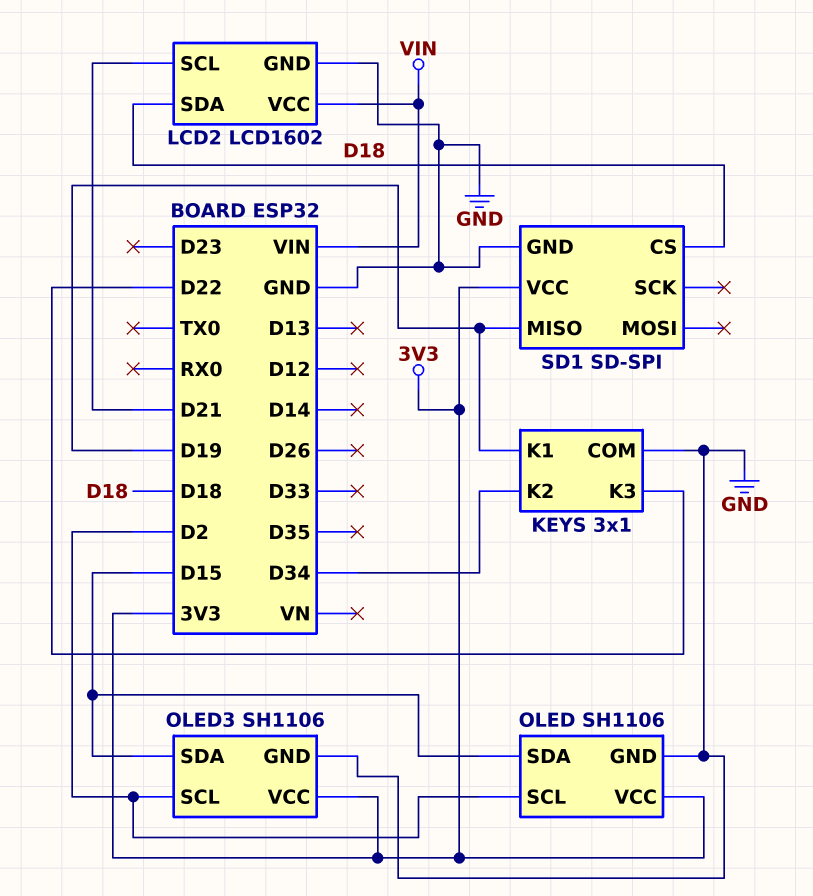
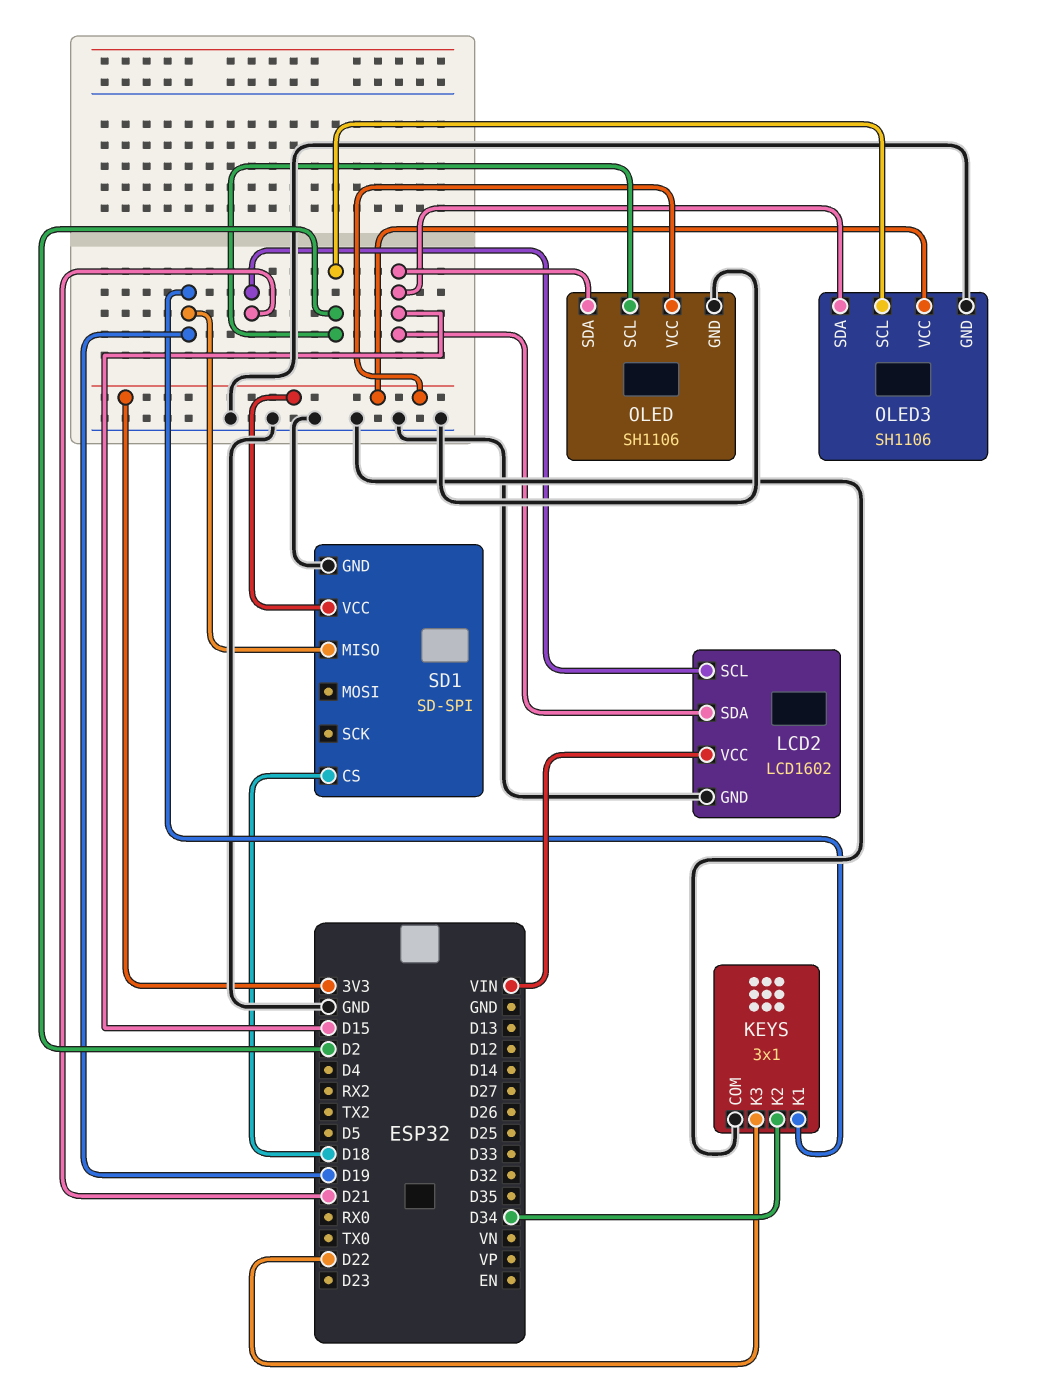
LCD2 pin SDA: D18 -> D15

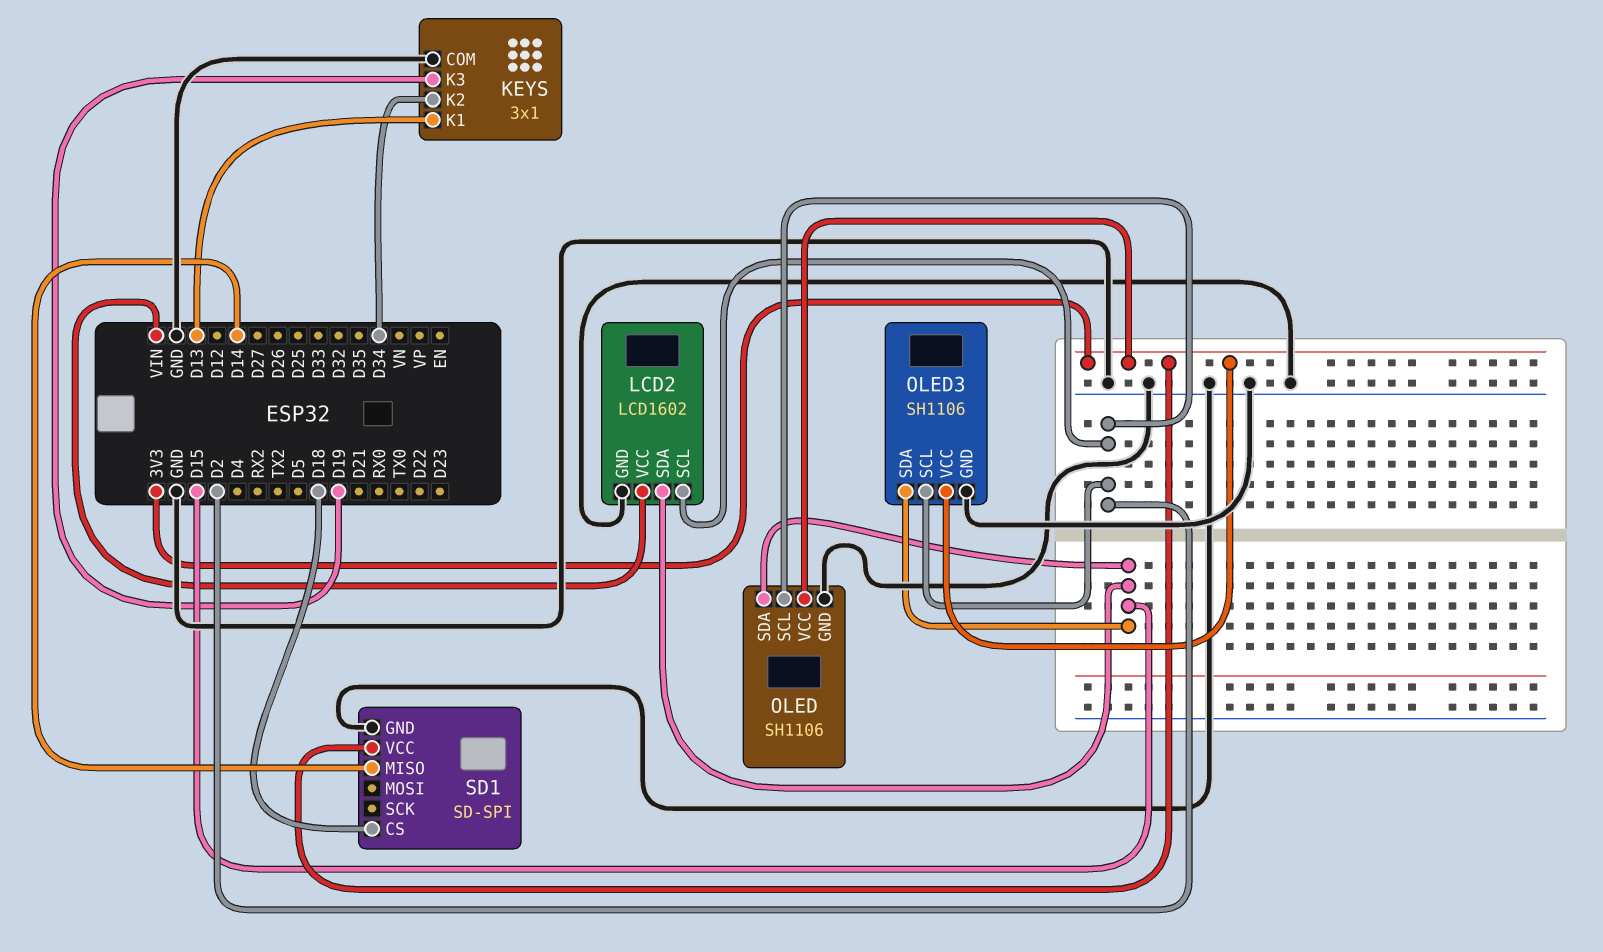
KEYS pin K1: D19 -> D13
KEYS pin K3: D22 -> D19
LCD2 pin SCL: D21 -> D2
SD1 pin MISO: D19 -> D14

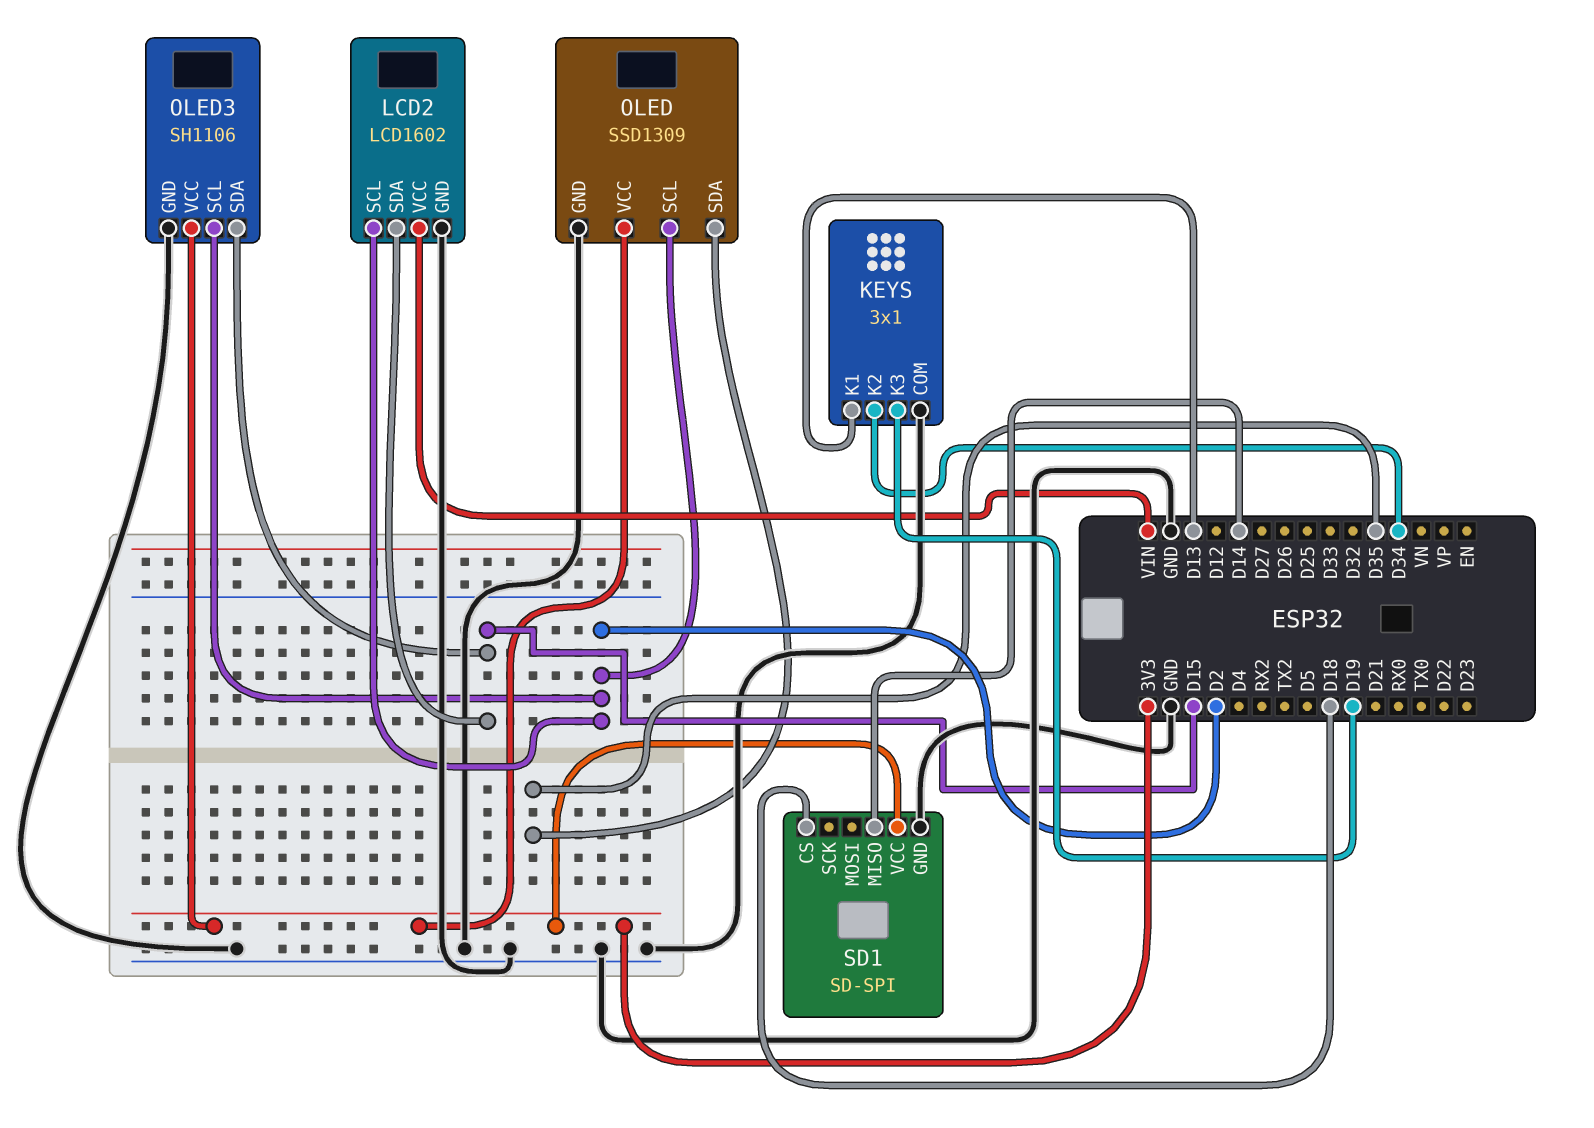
OLED: SH1106 -> SSD1309
OLED pin SDA: D15 -> D35

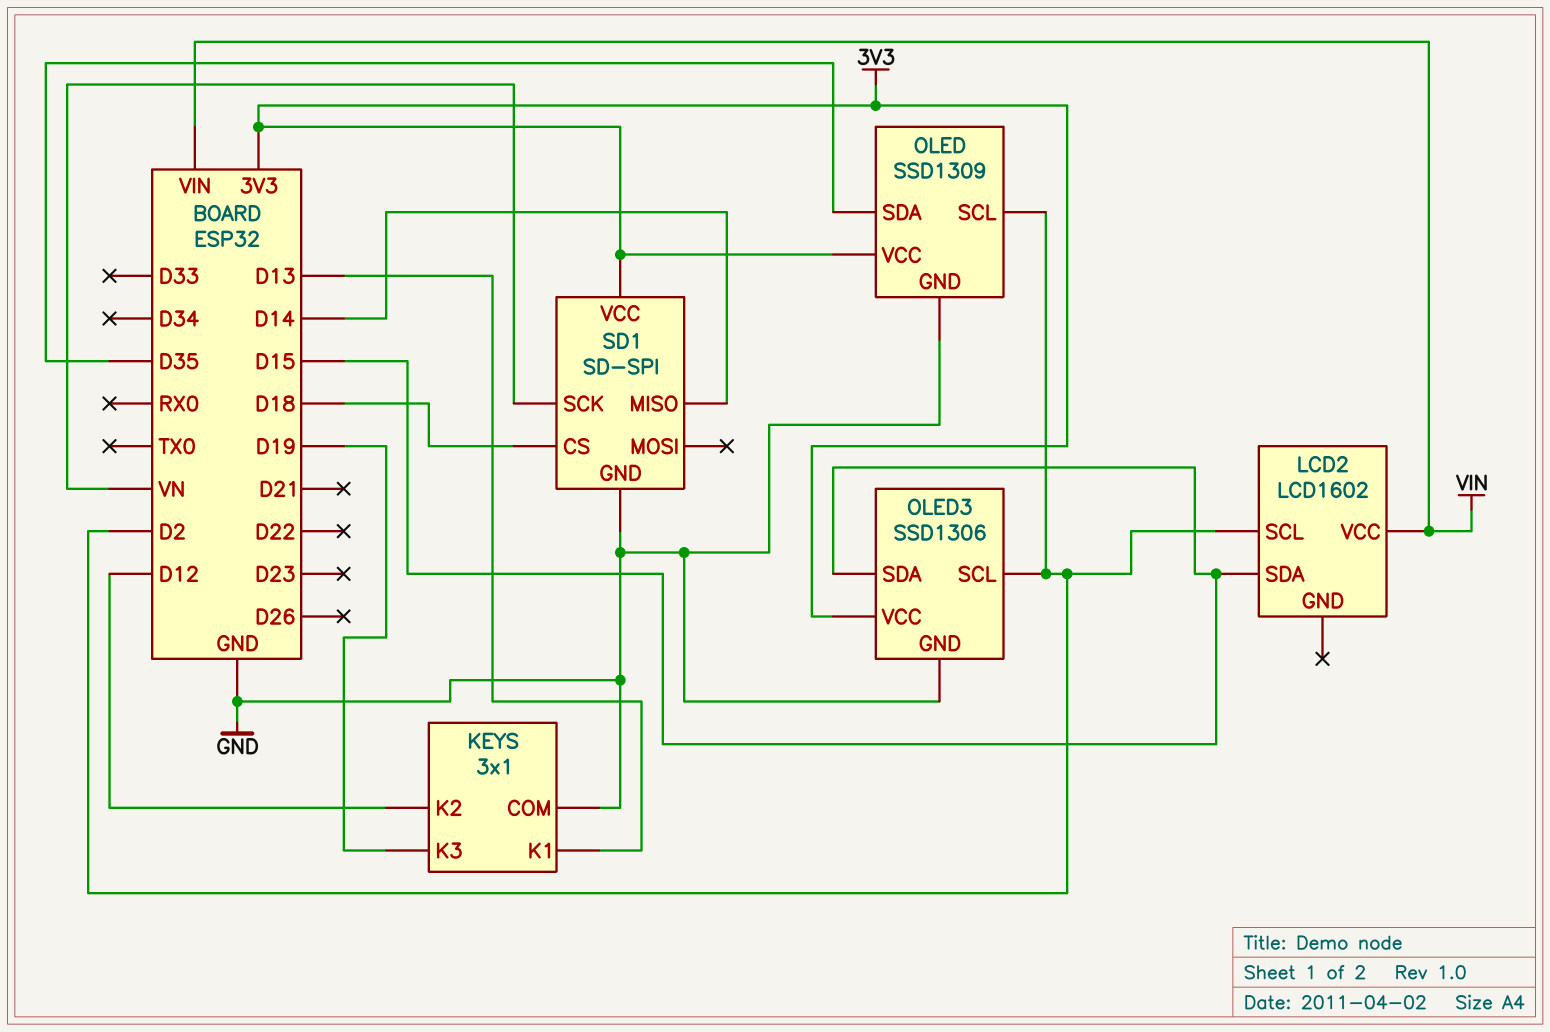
KEYS pin K2: D34 -> D12
LCD2 pin GND: GND -> none
OLED3: SH1106 -> SSD1306
SD1 pin SCK: none -> VN

